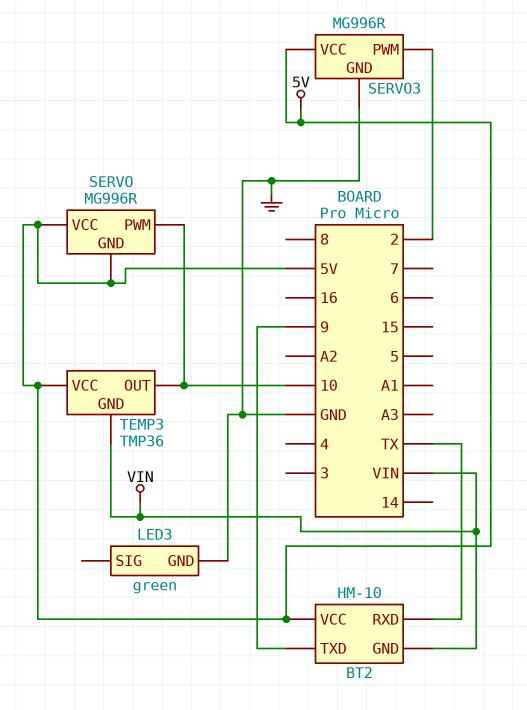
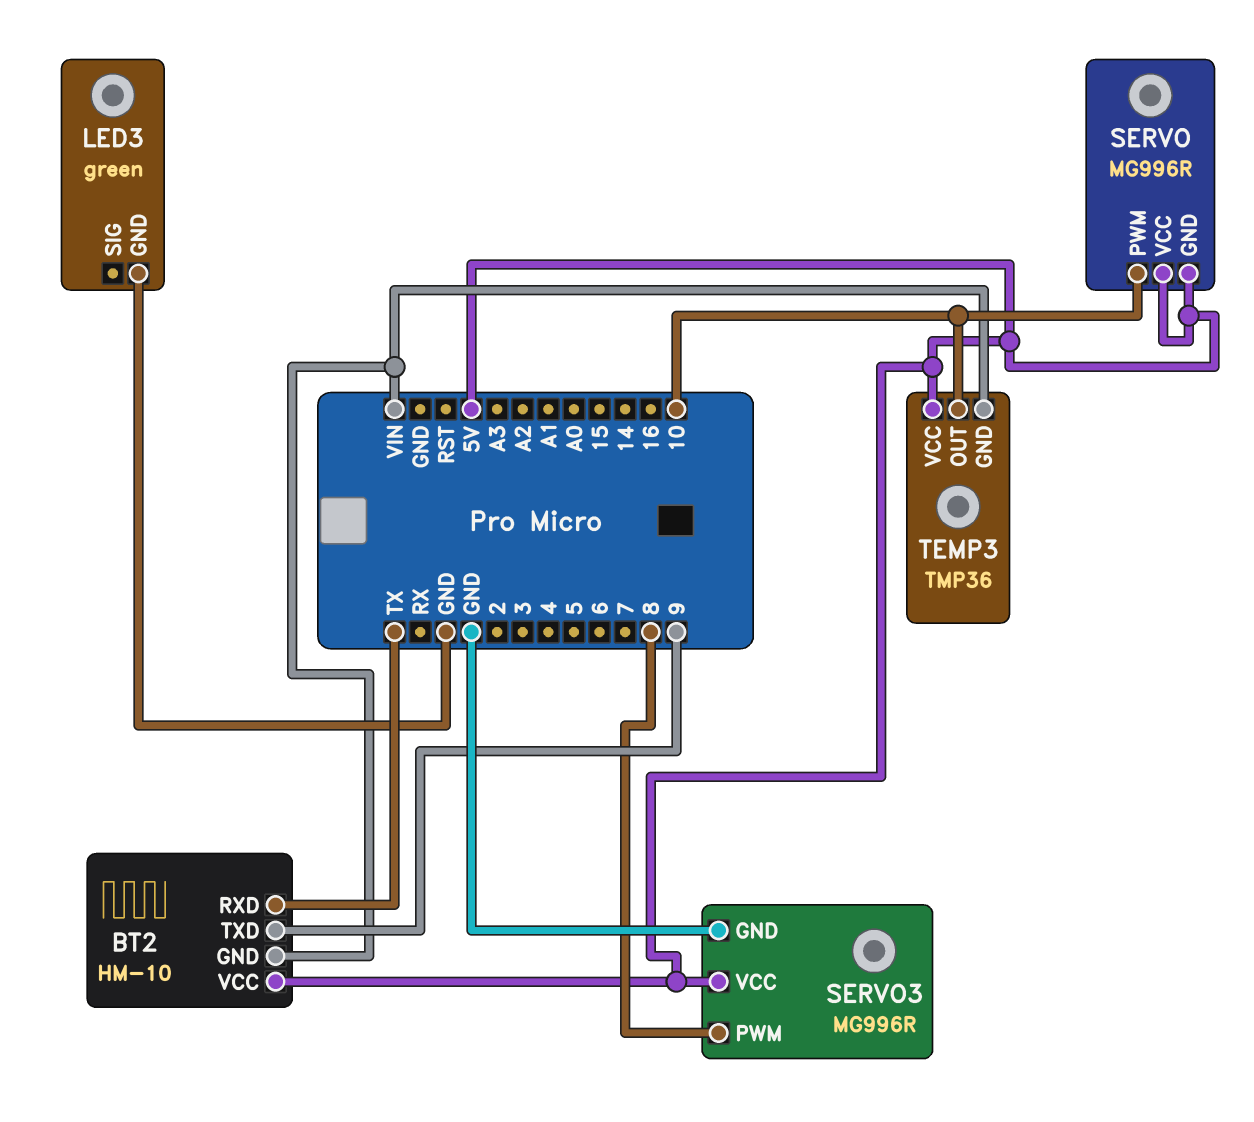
SERVO3 pin PWM: 2 -> 8

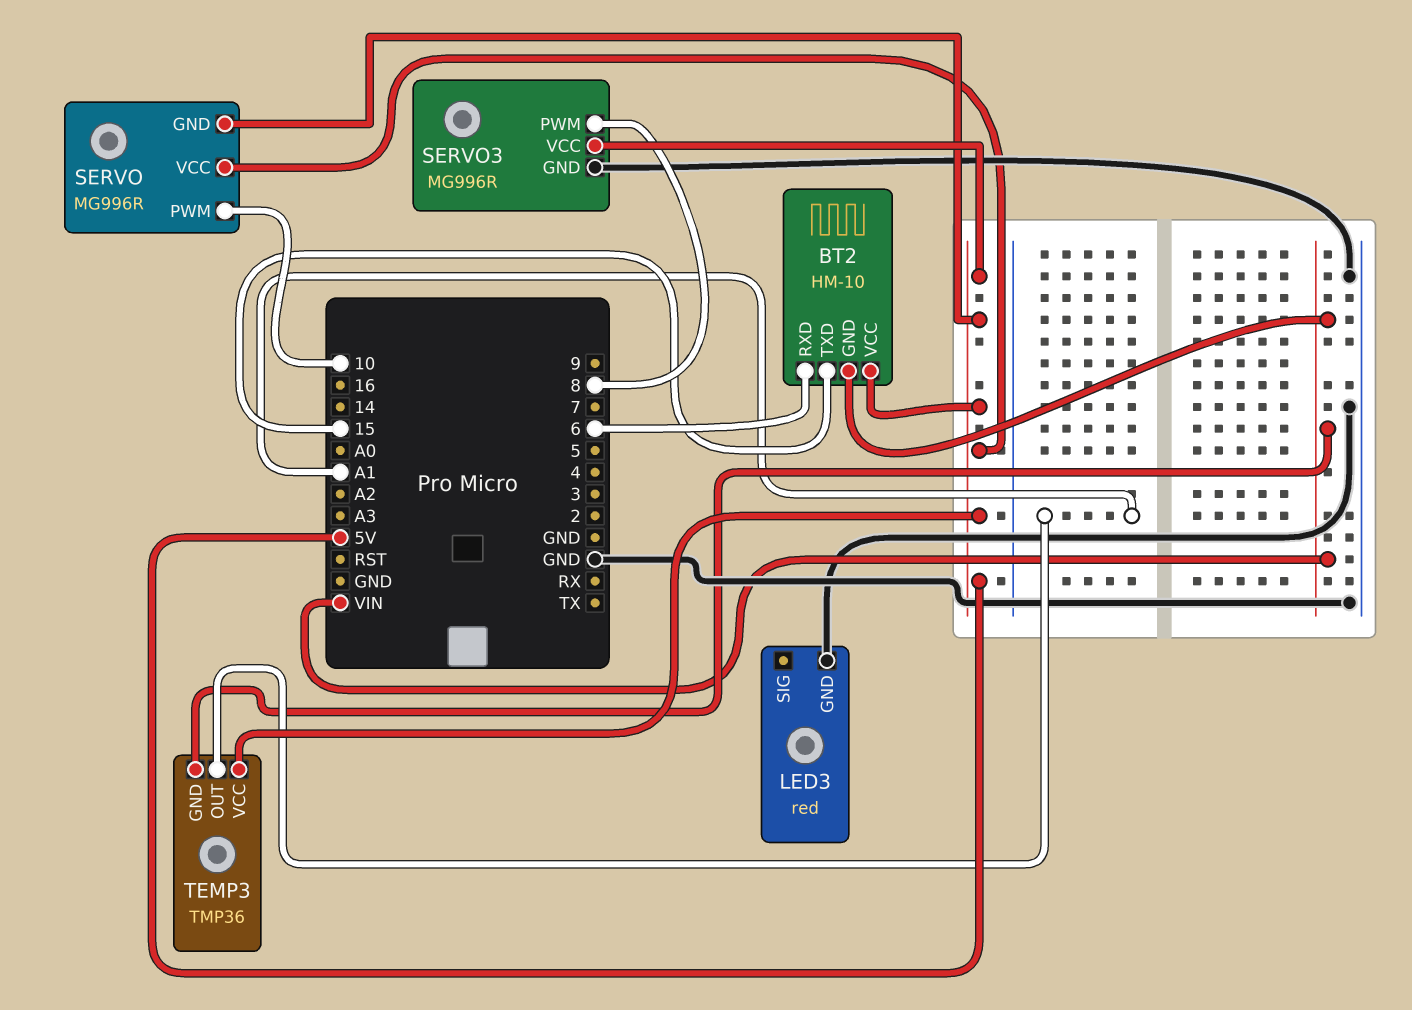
BT2 pin RXD: TX -> 6
BT2 pin TXD: 9 -> 15
LED3: green -> red
TEMP3 pin OUT: 10 -> A1

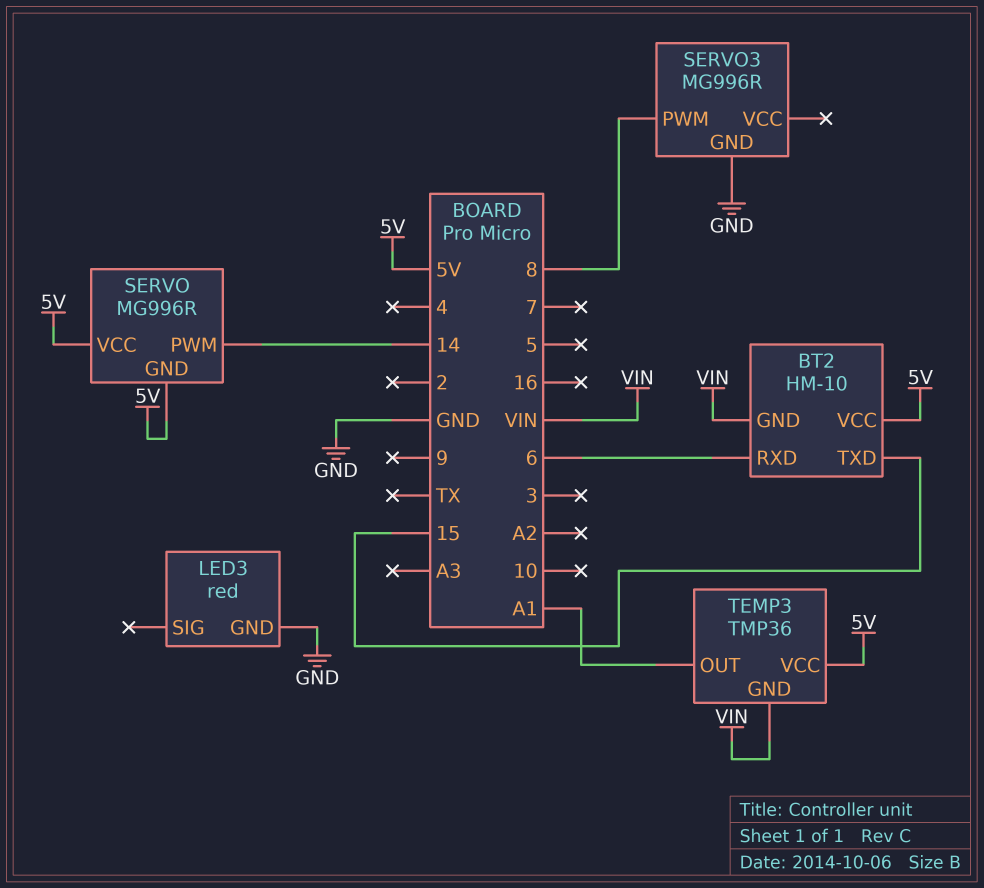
SERVO pin PWM: 10 -> 14
SERVO3 pin VCC: 5V -> none

